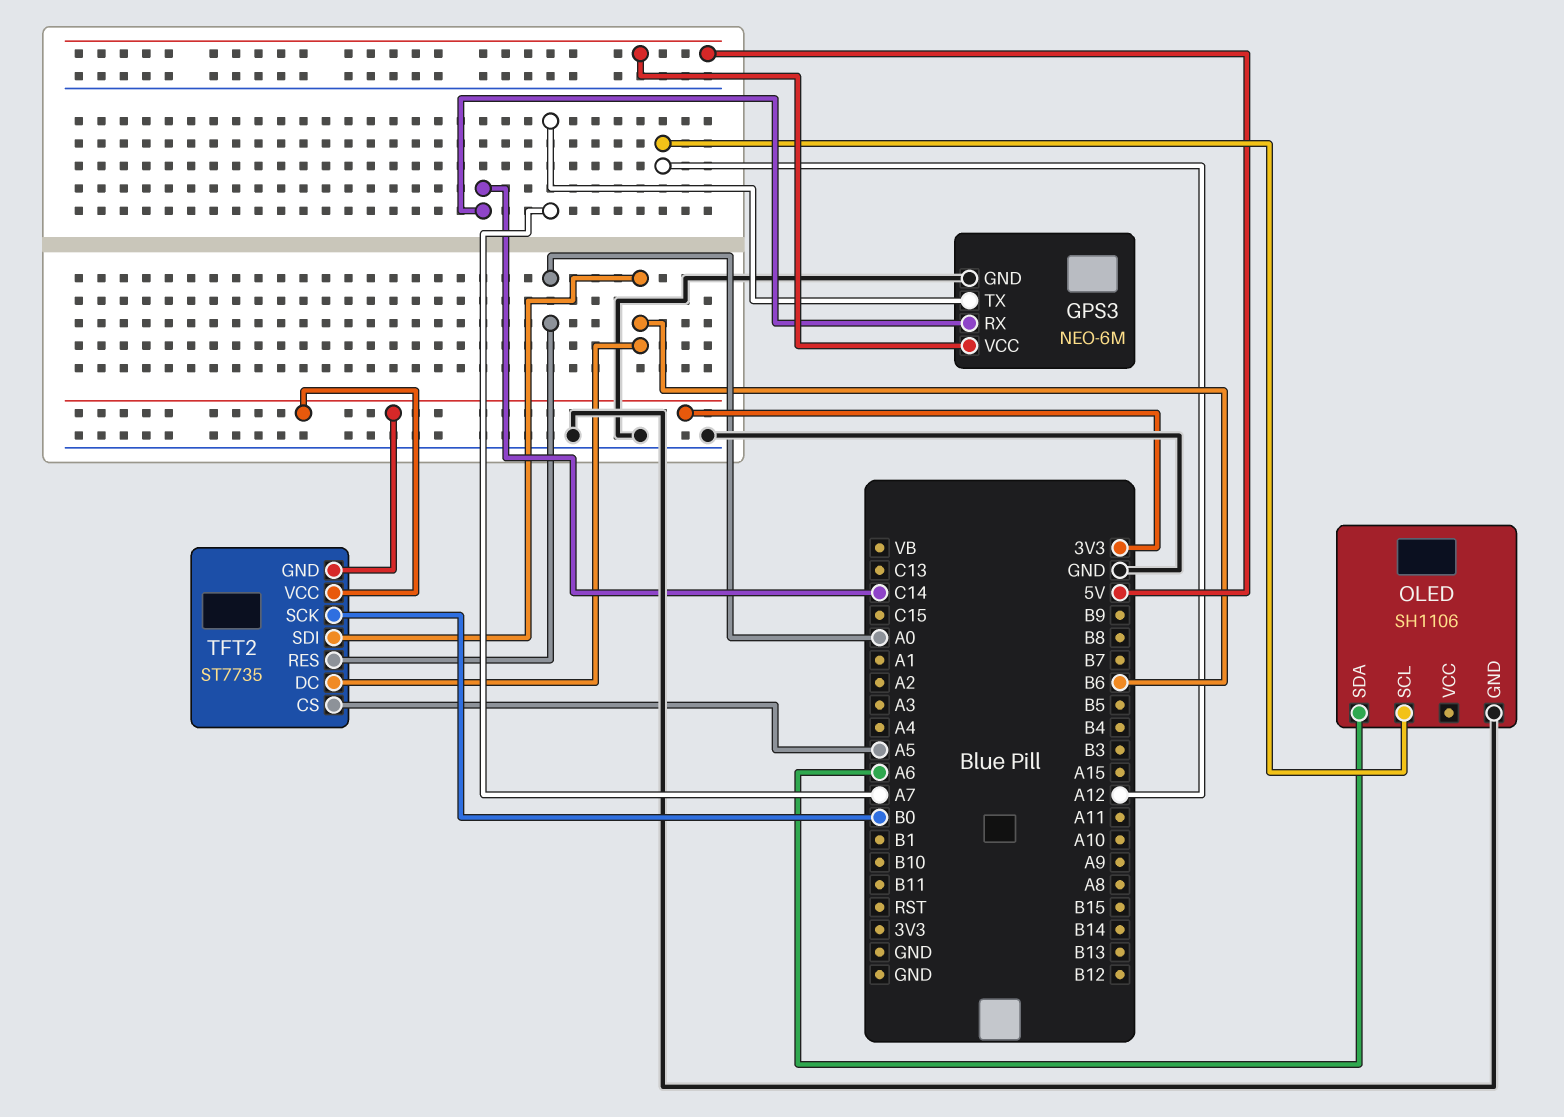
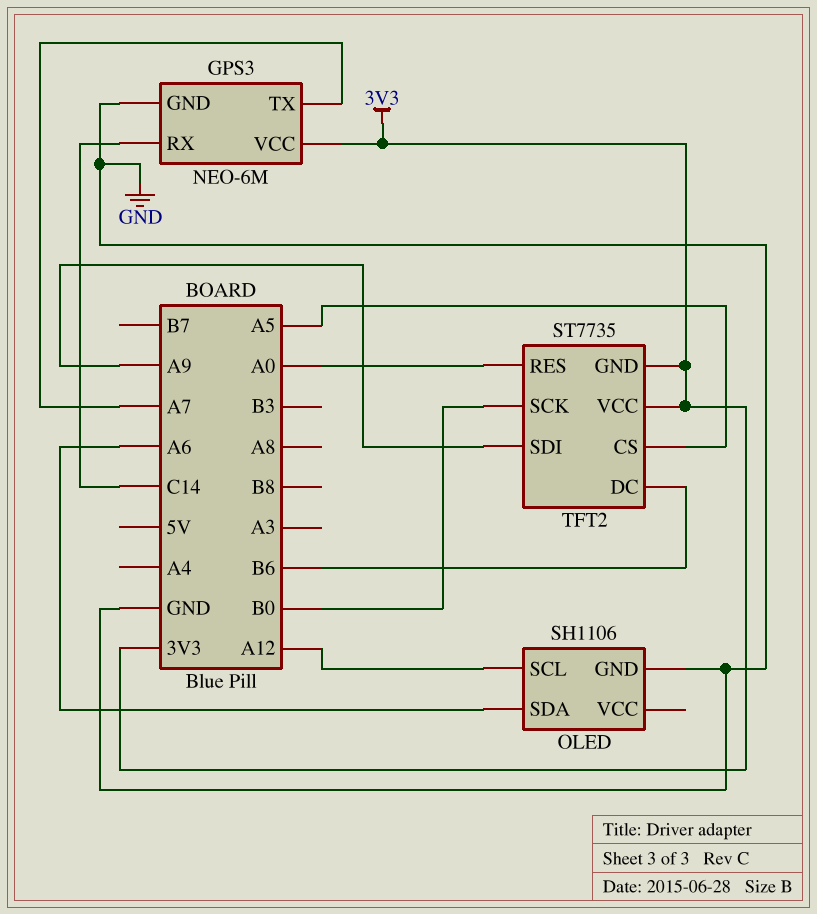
GPS3 pin VCC: 5V -> 3V3
TFT2 pin SDI: B6 -> A9

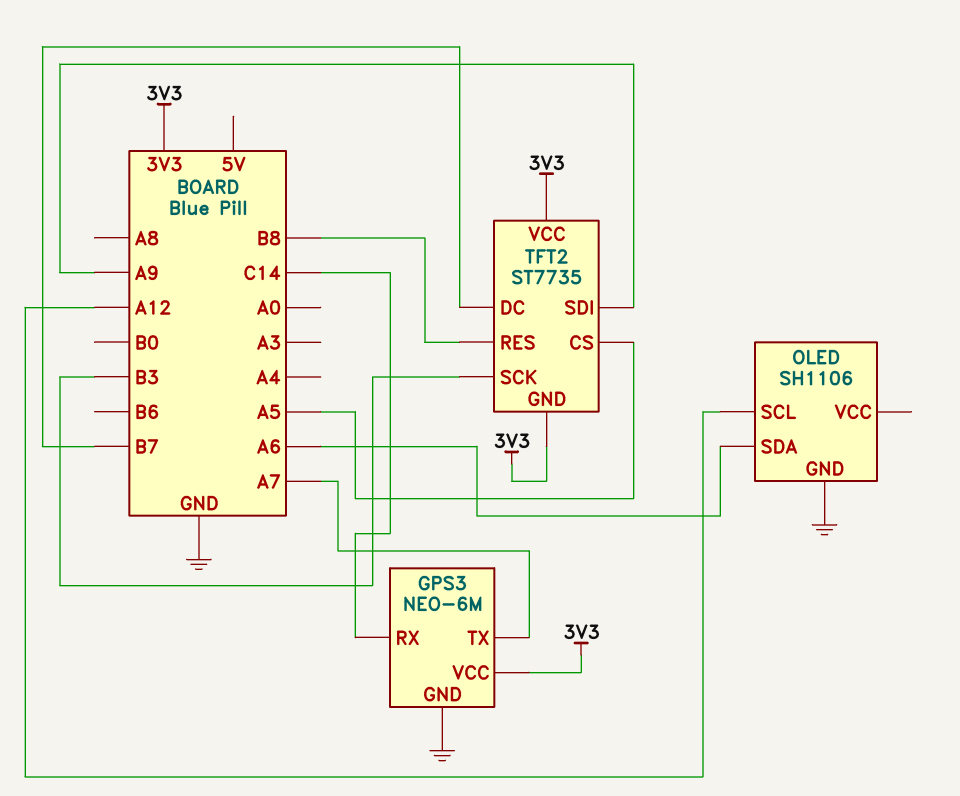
TFT2 pin DC: B6 -> B7
TFT2 pin RES: A0 -> B8
TFT2 pin SCK: B0 -> B3

